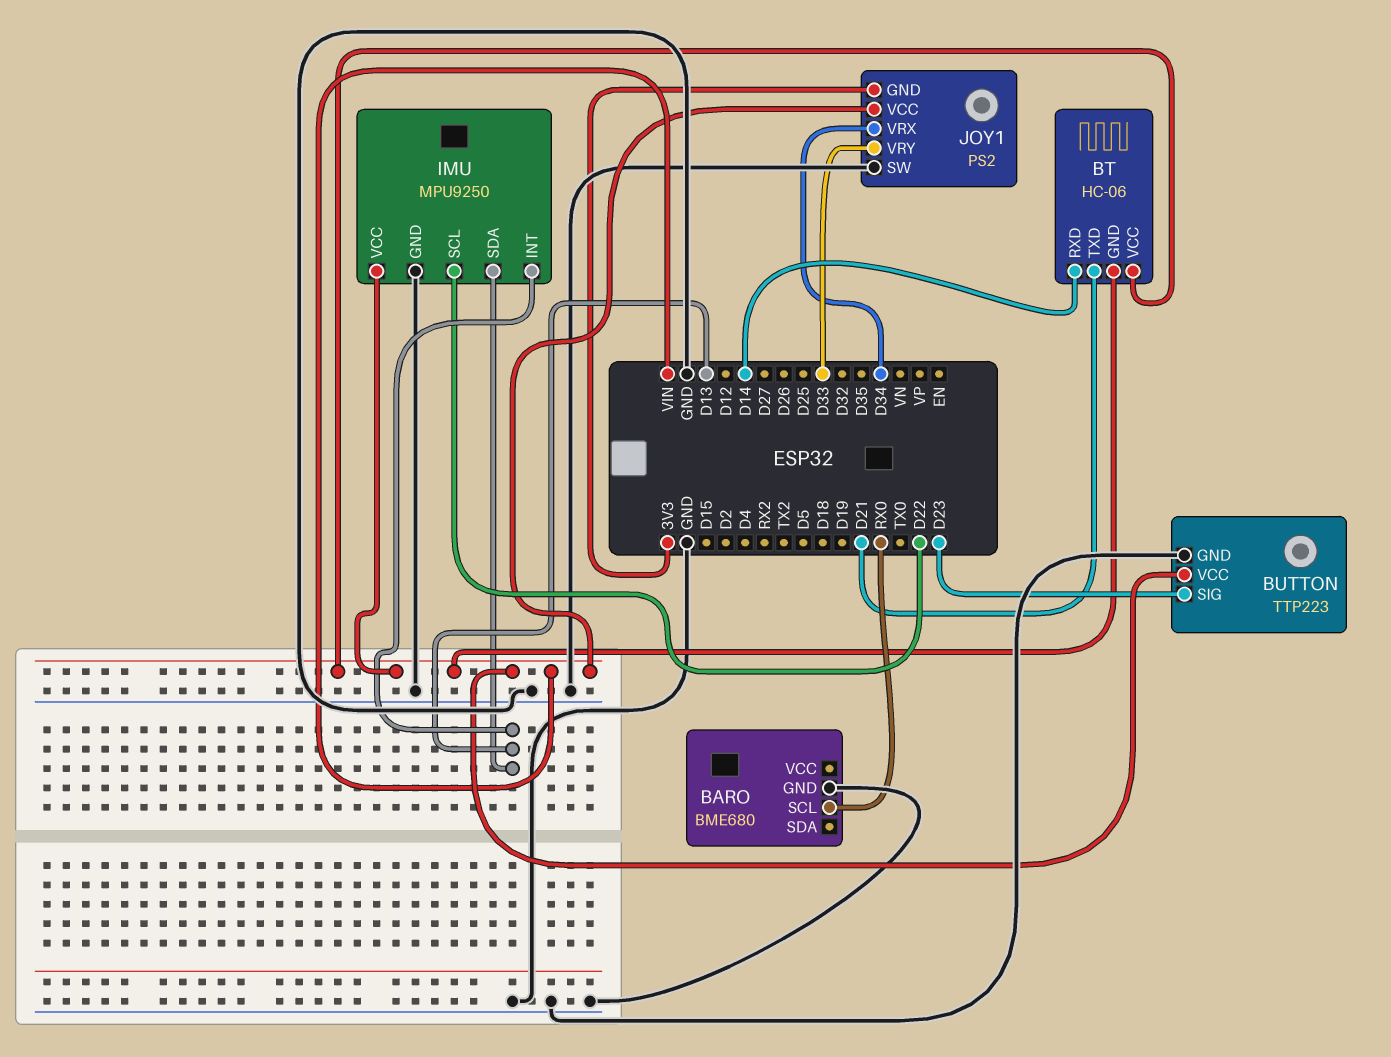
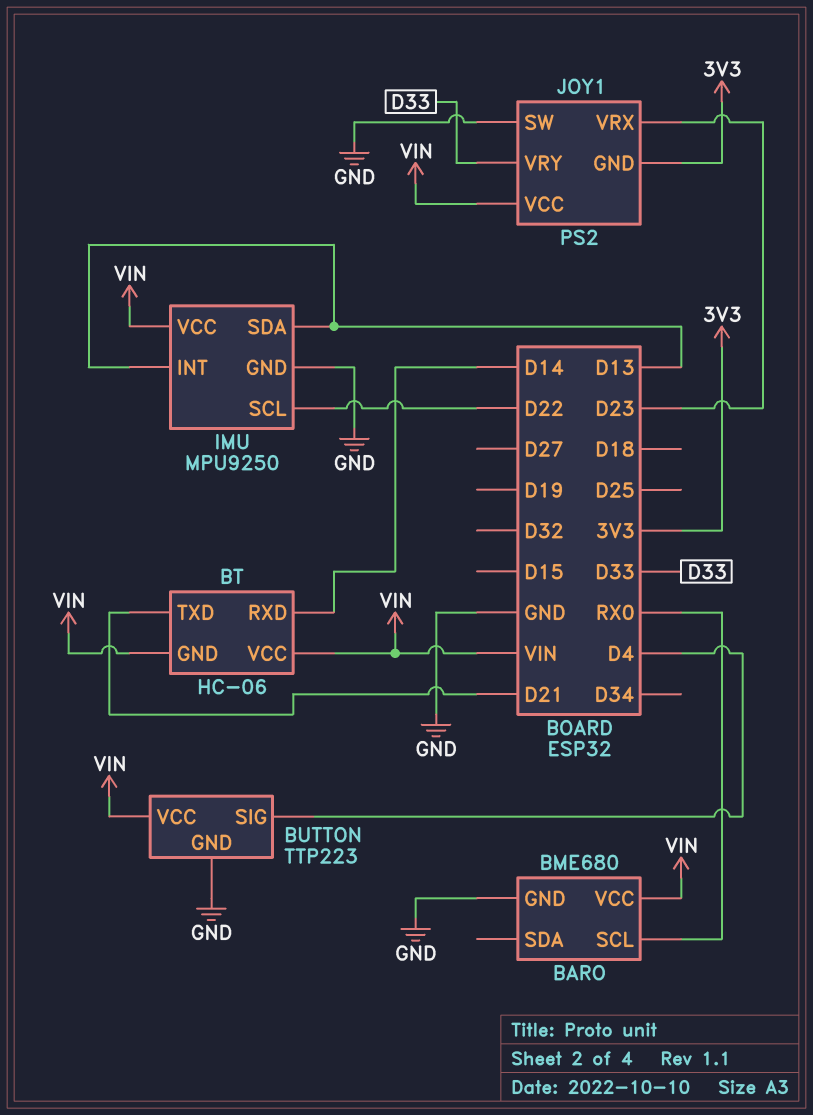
BARO pin VCC: none -> VIN
BUTTON pin SIG: D23 -> D4
JOY1 pin VRX: D34 -> D23

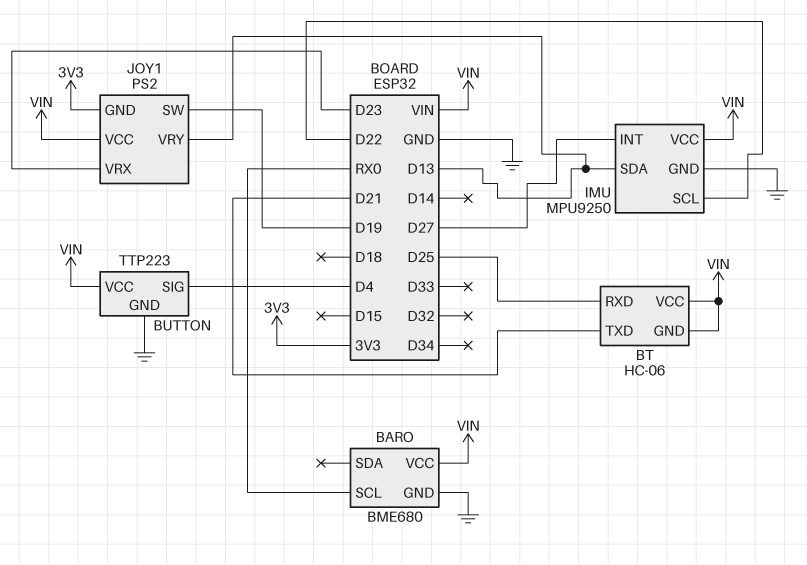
BT pin RXD: D14 -> D25
IMU pin INT: D13 -> D27
JOY1 pin SW: GND -> D19
JOY1 pin VRY: D33 -> D13

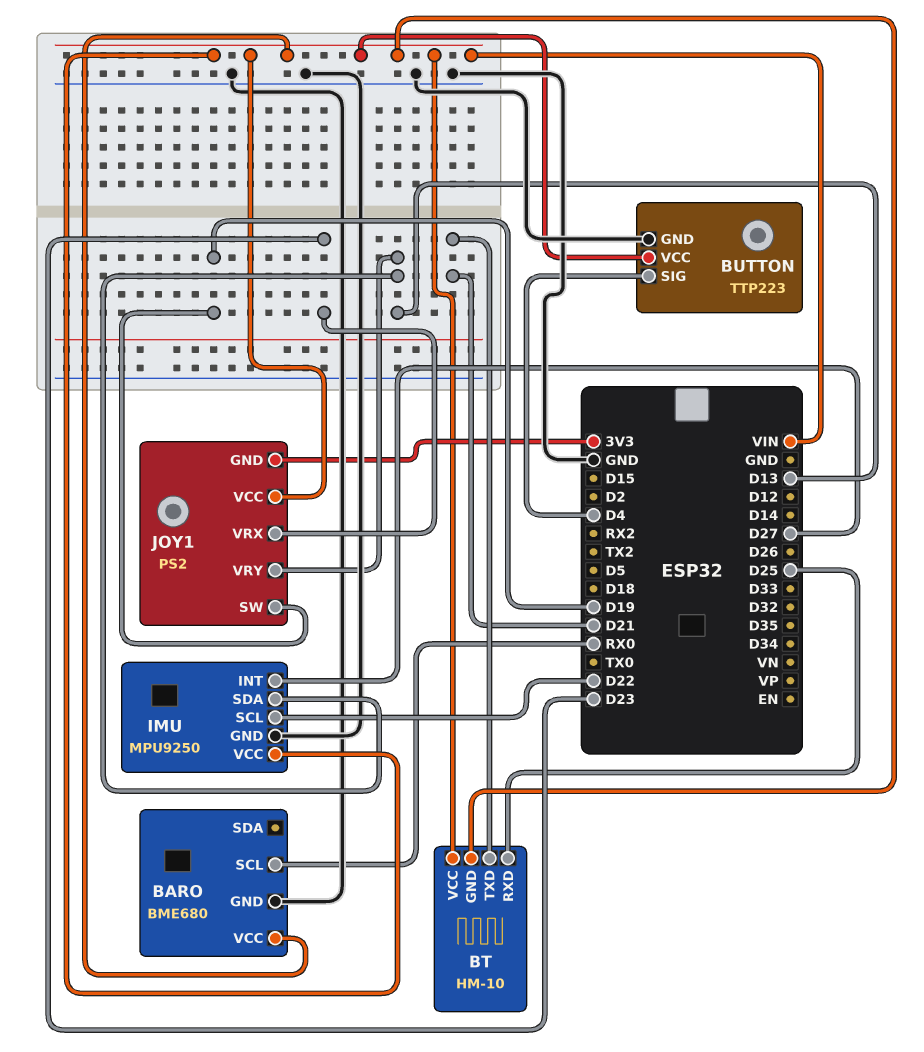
BT: HC-06 -> HM-10

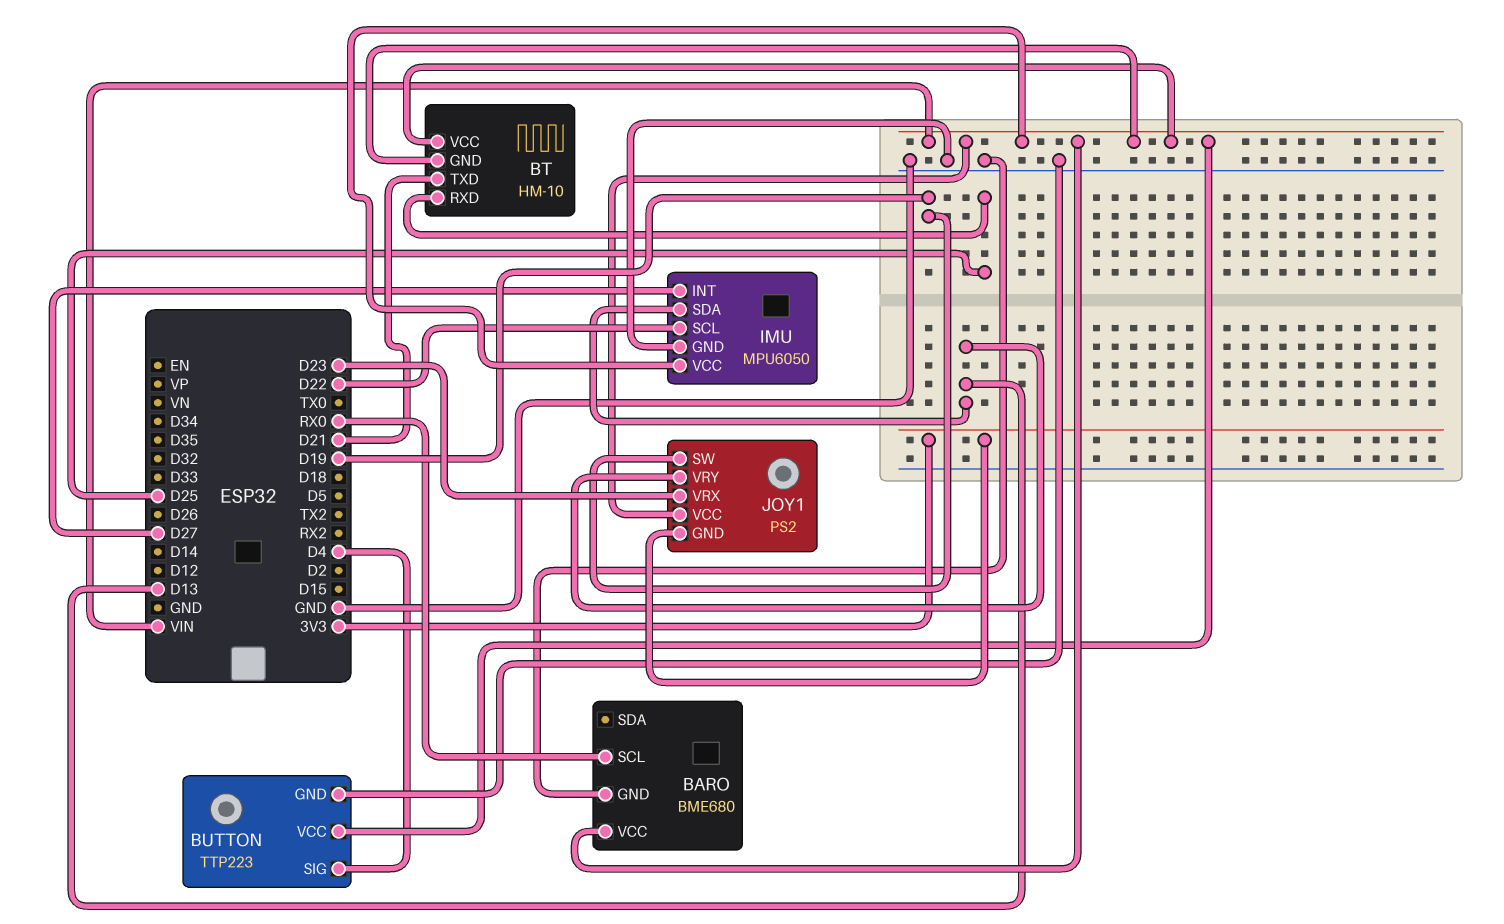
IMU: MPU9250 -> MPU6050

